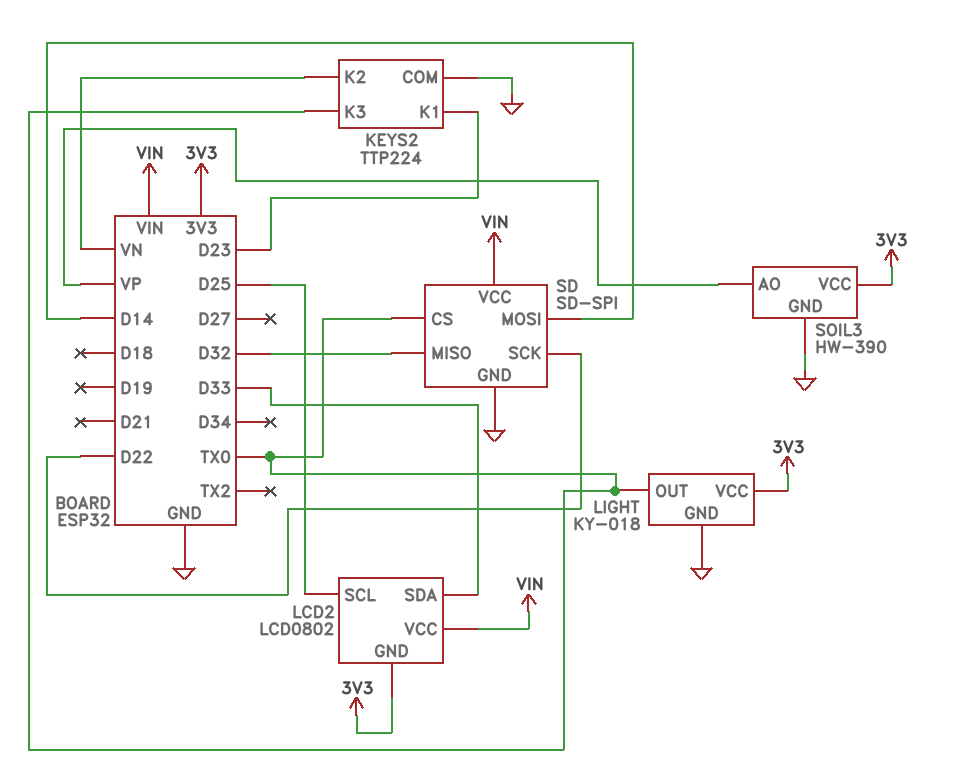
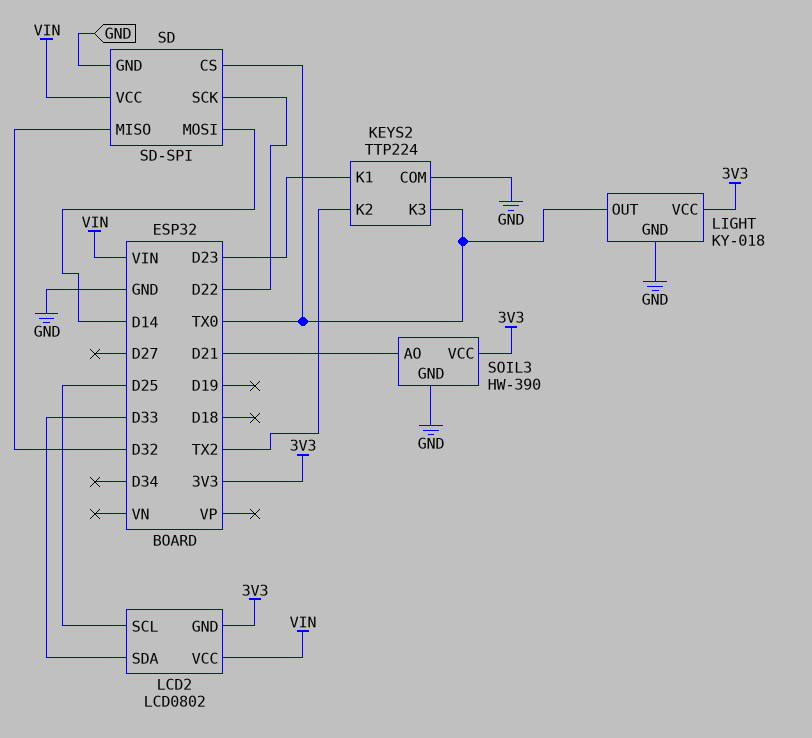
KEYS2 pin K2: VN -> TX2
SOIL3 pin AO: VP -> D21

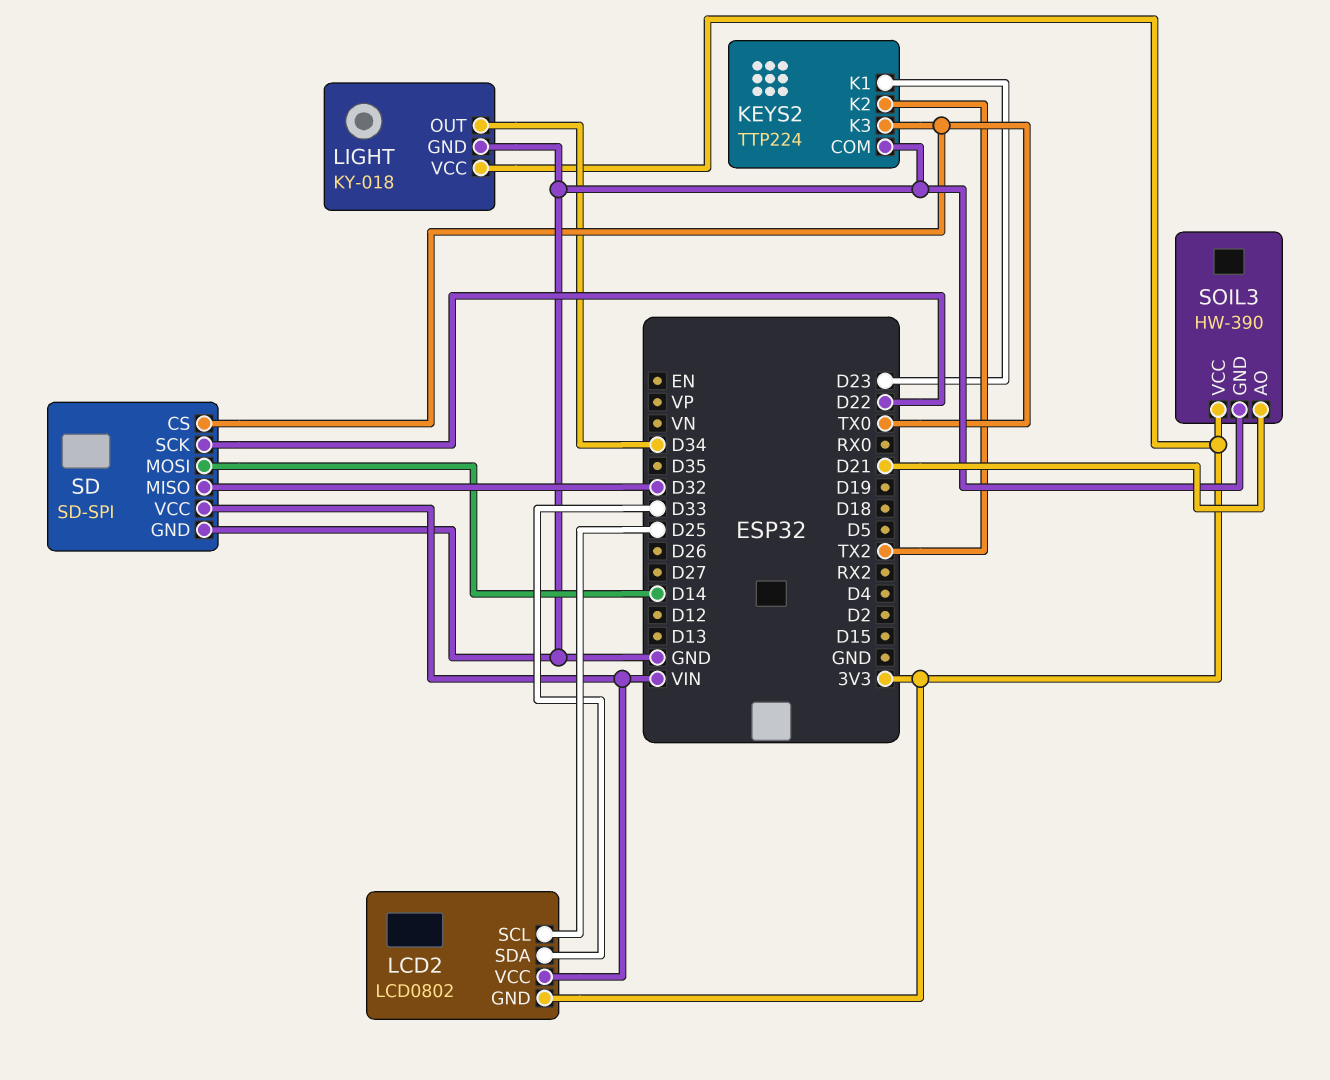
LIGHT pin OUT: TX0 -> D34

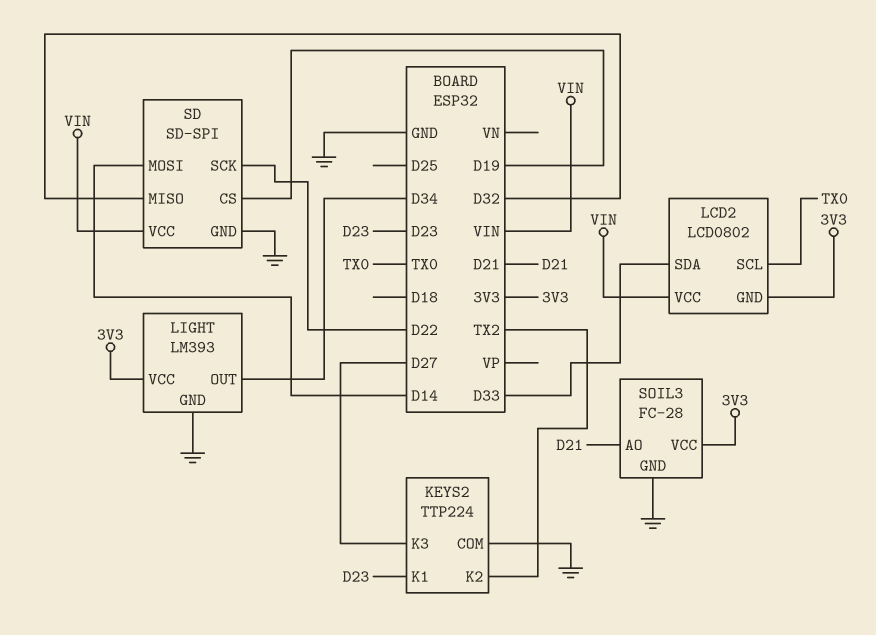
KEYS2 pin K3: TX0 -> D27
LCD2 pin SCL: D25 -> TX0
LIGHT: KY-018 -> LM393
SD pin CS: TX0 -> D19
SOIL3: HW-390 -> FC-28

